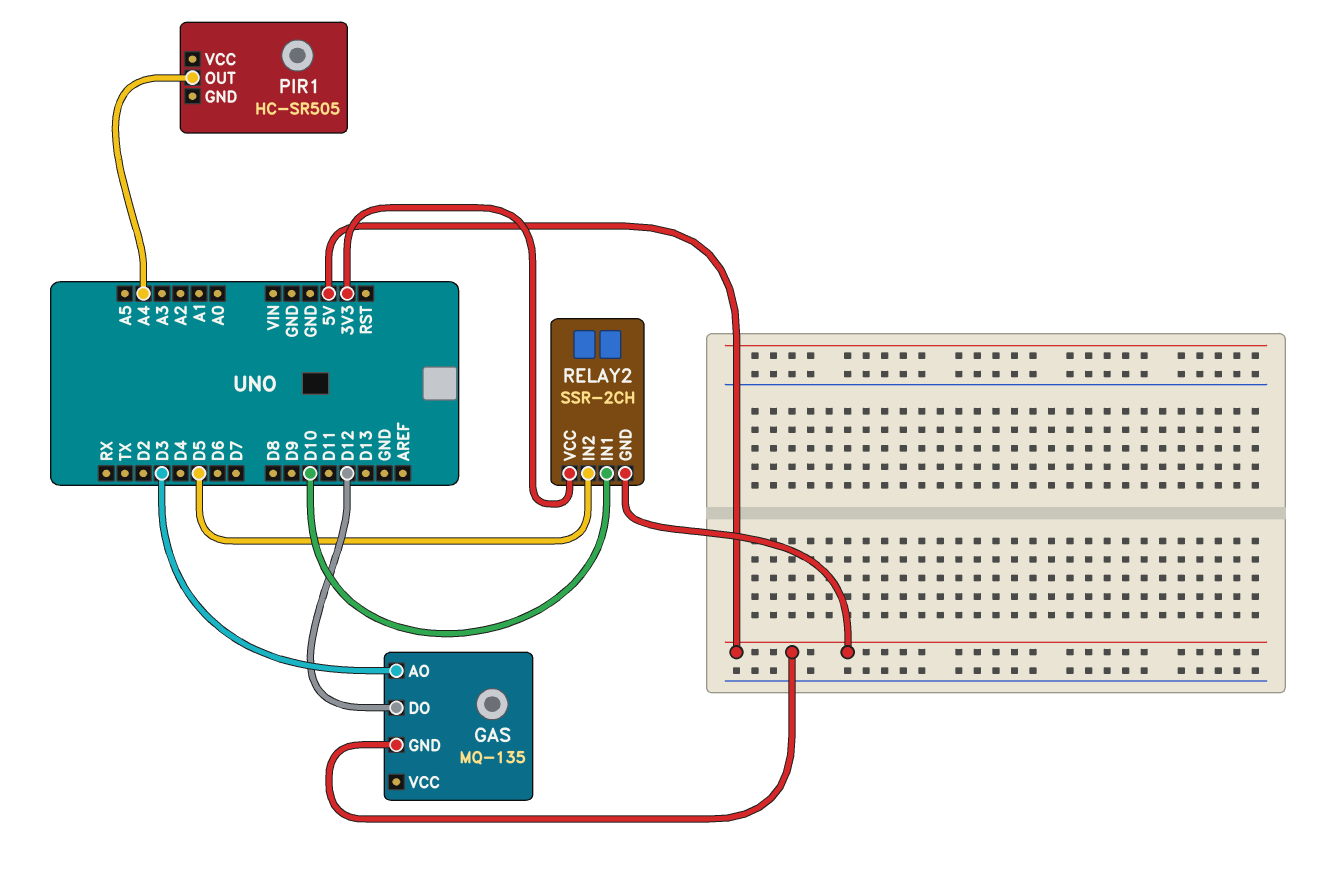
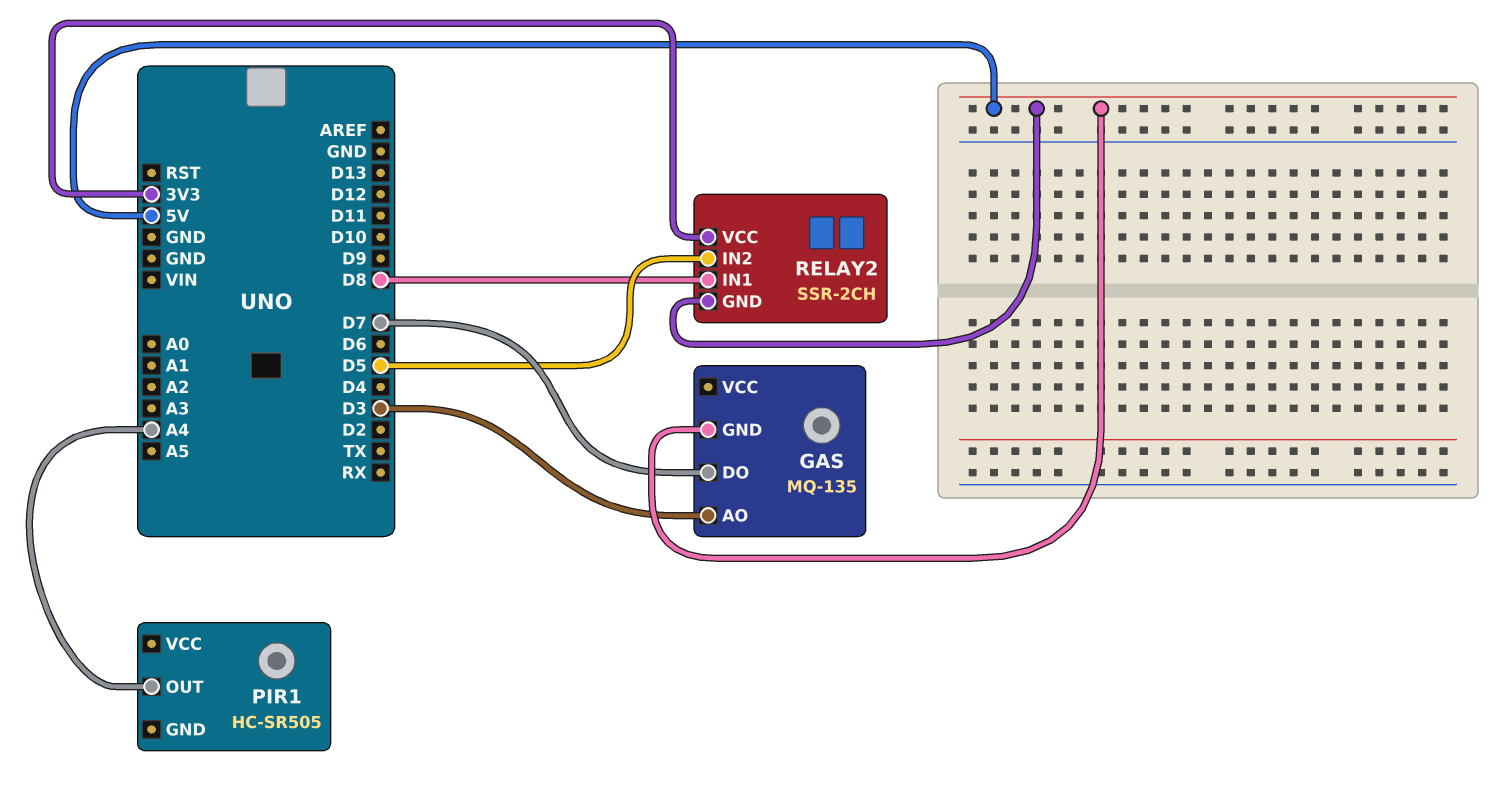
GAS pin DO: D12 -> D7
RELAY2 pin IN1: D10 -> D8

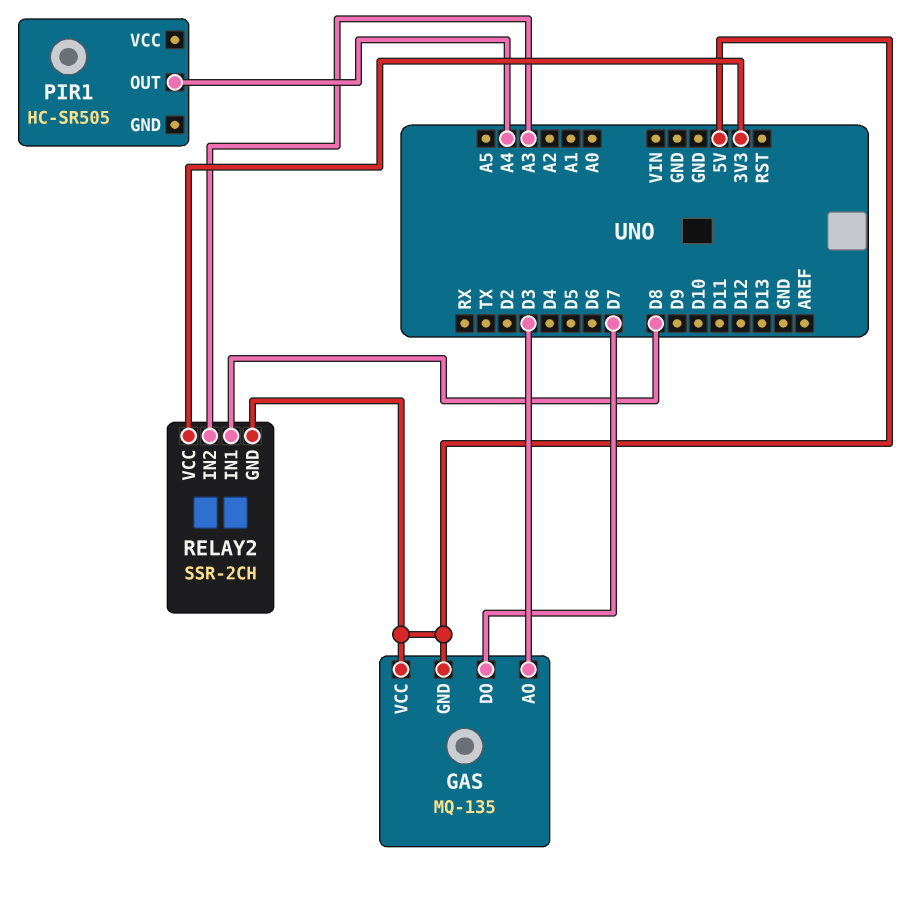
GAS pin VCC: none -> 5V
RELAY2 pin IN2: D5 -> A3

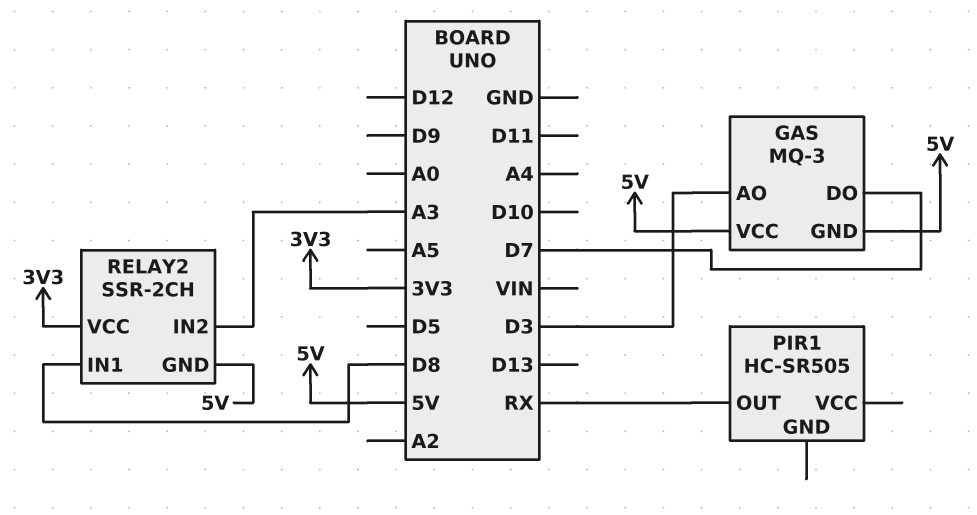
GAS: MQ-135 -> MQ-3
PIR1 pin OUT: A4 -> RX

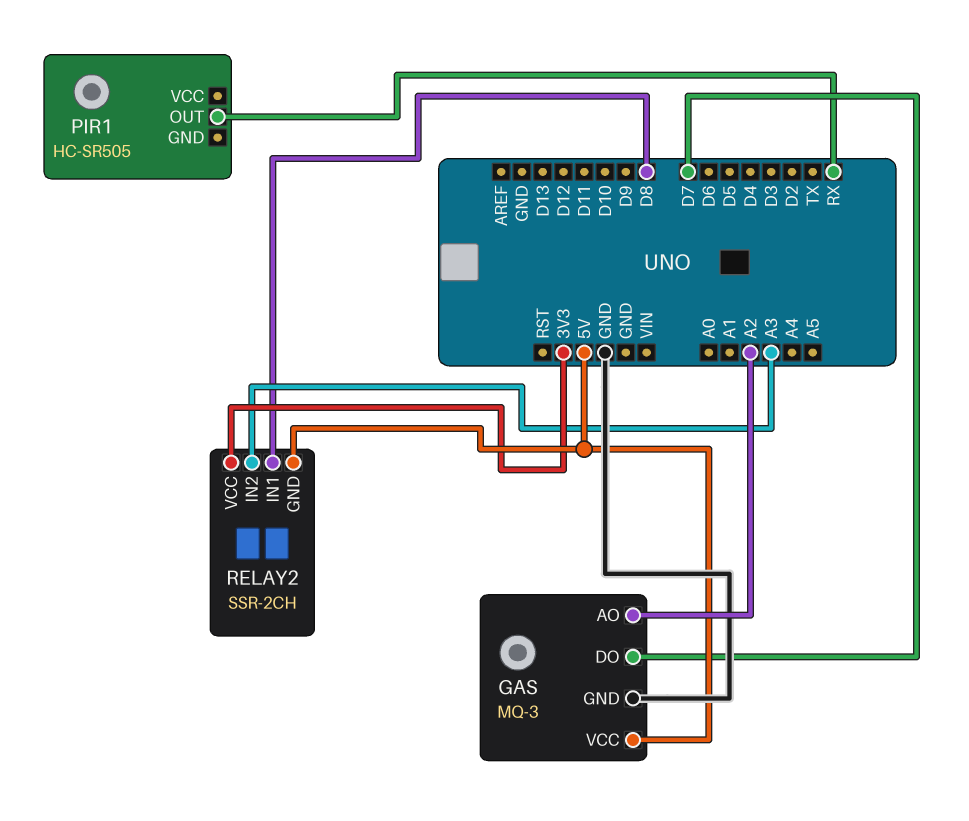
GAS pin AO: D3 -> A2
GAS pin GND: 5V -> GND

